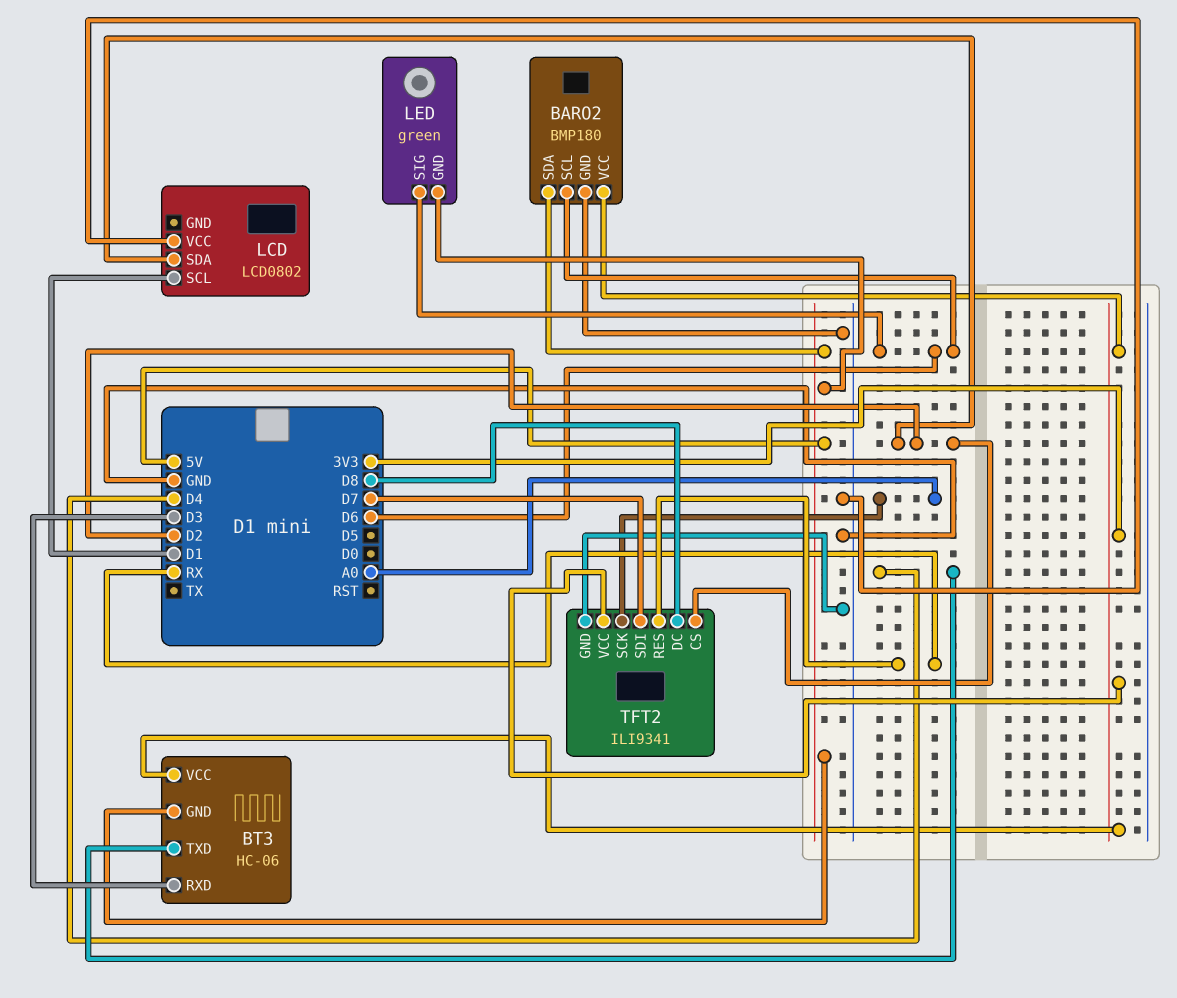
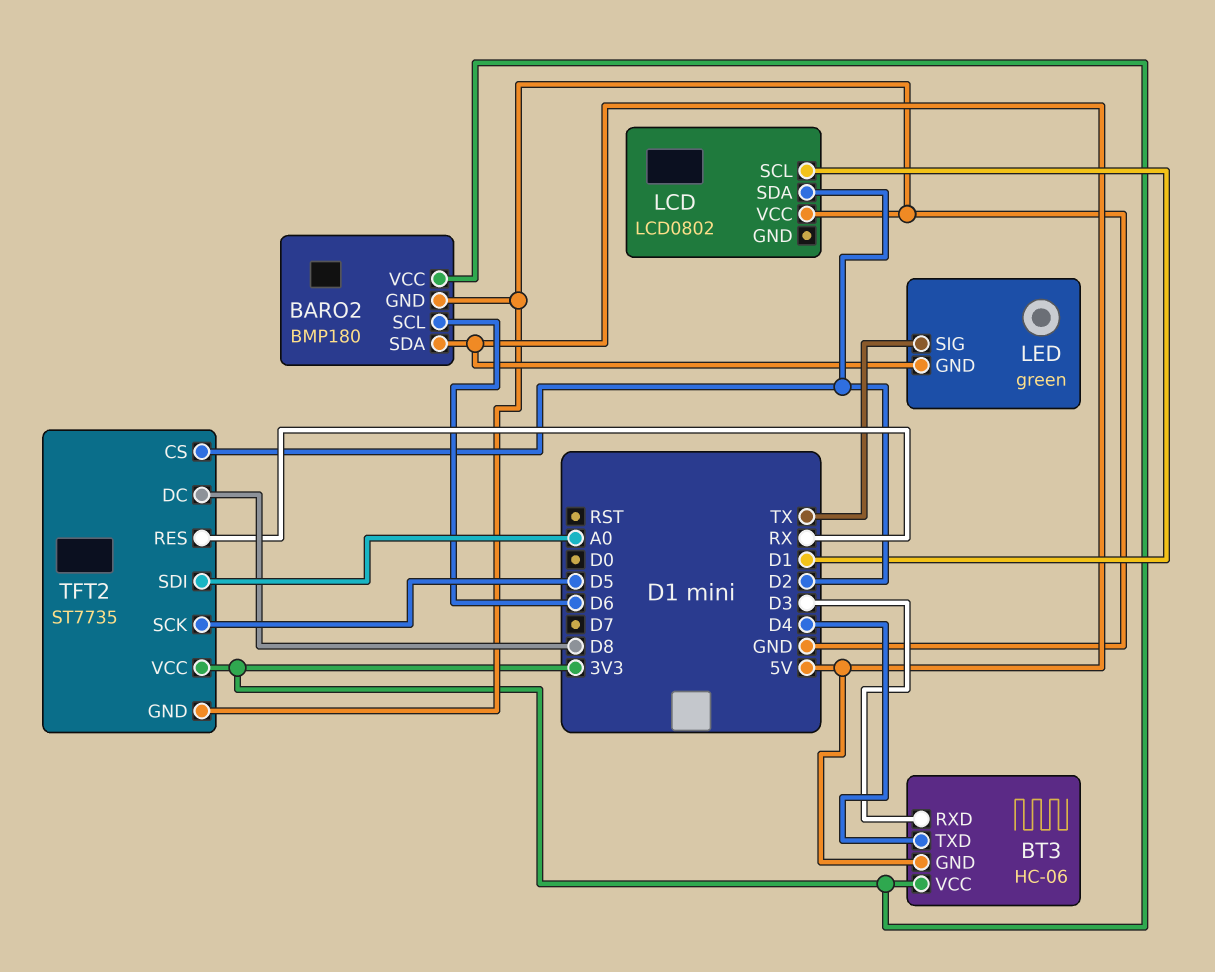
LED pin SIG: D6 -> TX
TFT2: ILI9341 -> ST7735
TFT2 pin SCK: A0 -> D5
TFT2 pin SDI: D7 -> A0

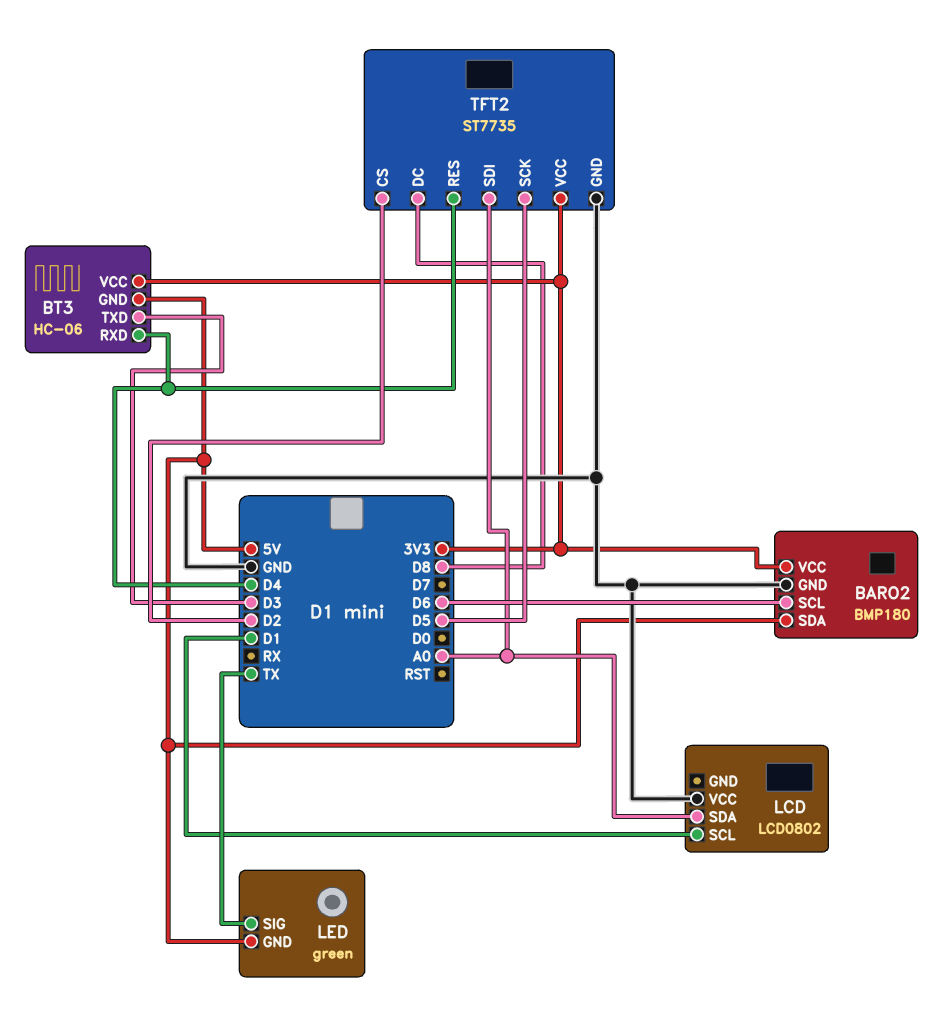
BT3 pin RXD: D3 -> D4
BT3 pin TXD: D4 -> D3
LCD pin SDA: D2 -> A0
TFT2 pin RES: RX -> D4

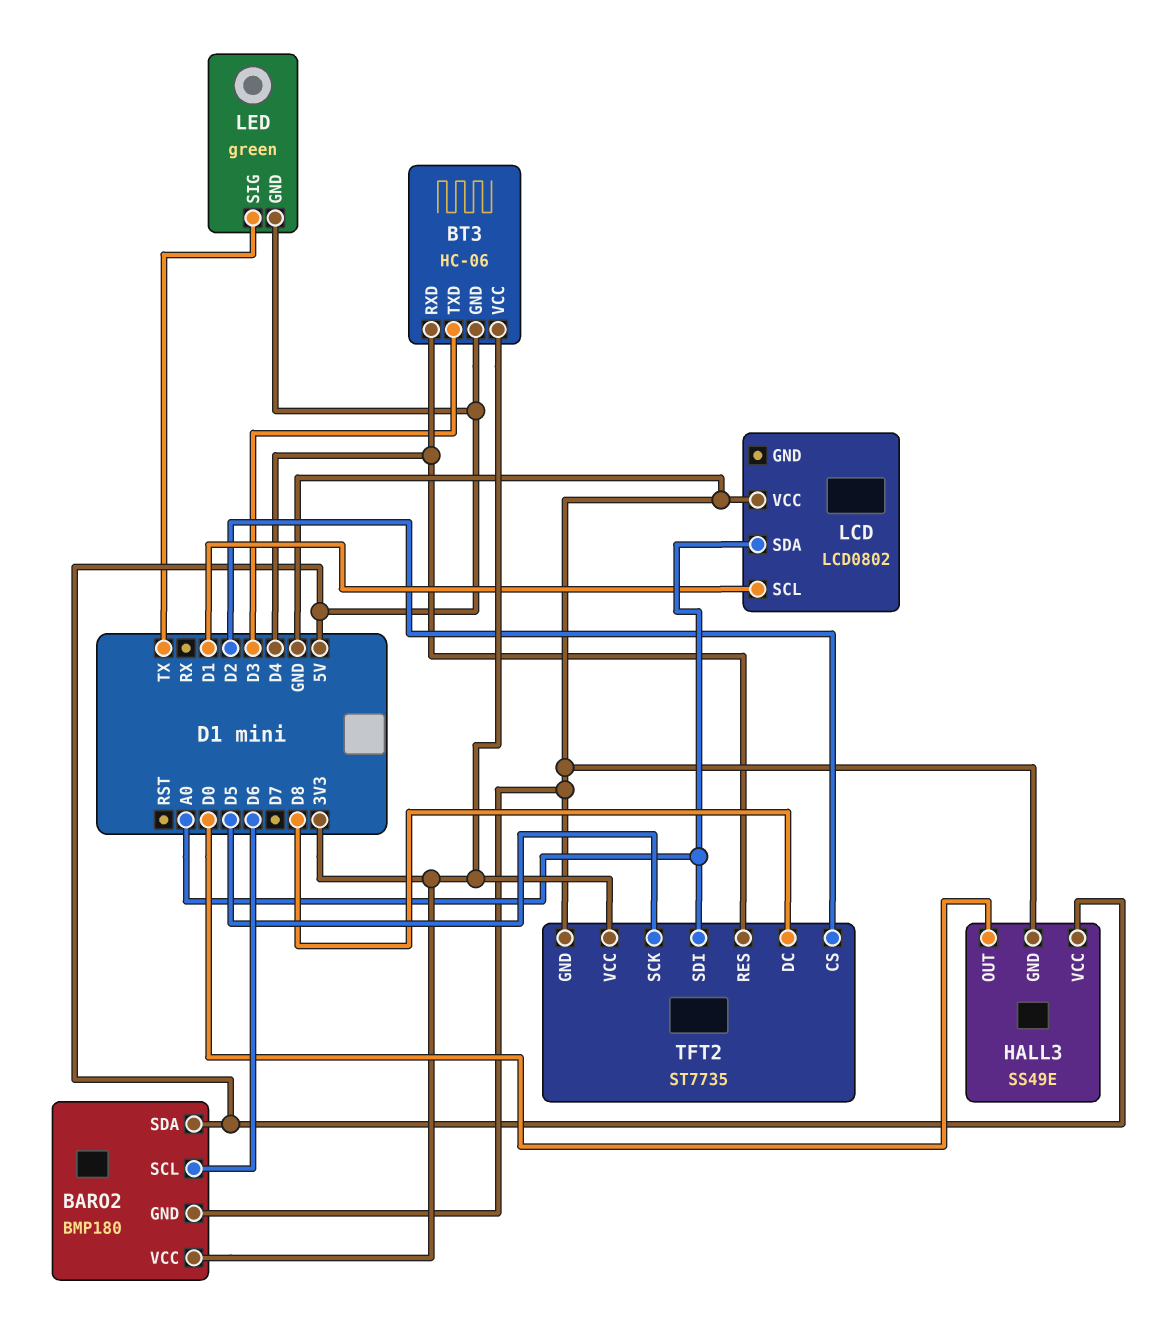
HALL3: none -> SS49E
HALL3 pin GND: none -> GND
HALL3 pin OUT: none -> D0
HALL3 pin VCC: none -> 5V

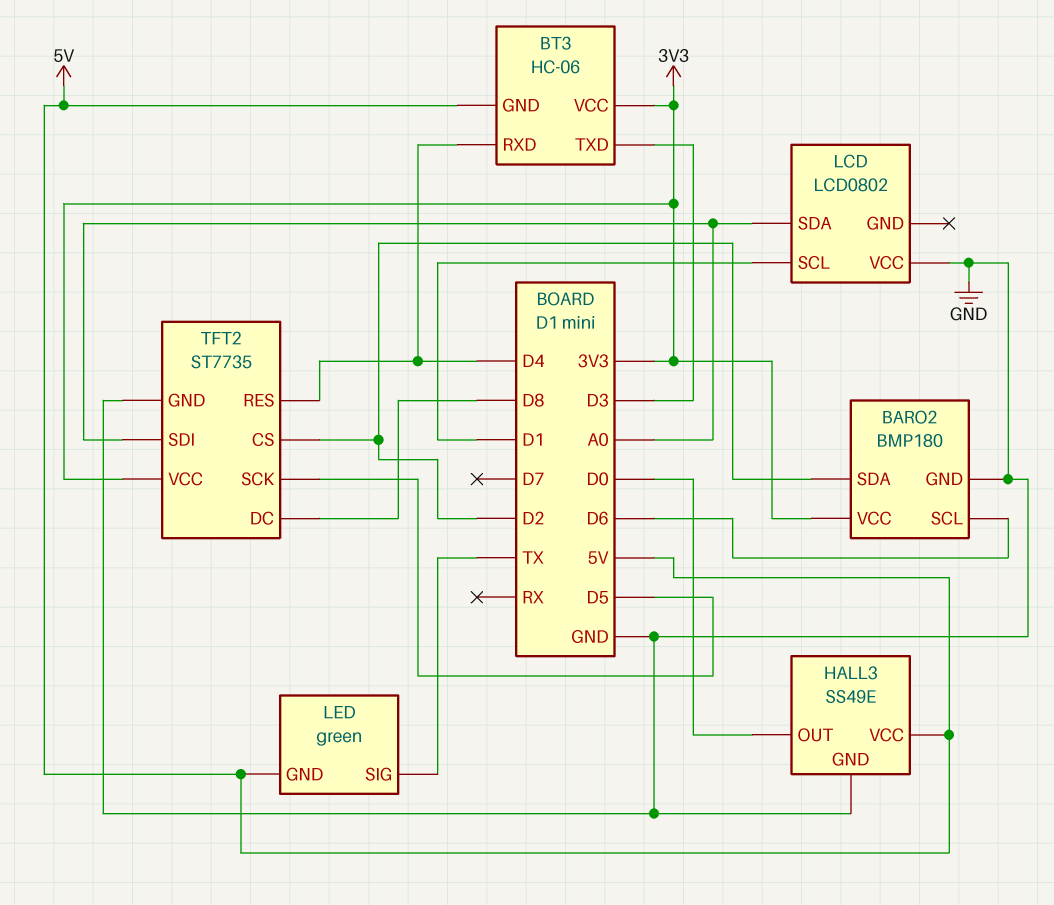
BARO2 pin SDA: 5V -> D2

